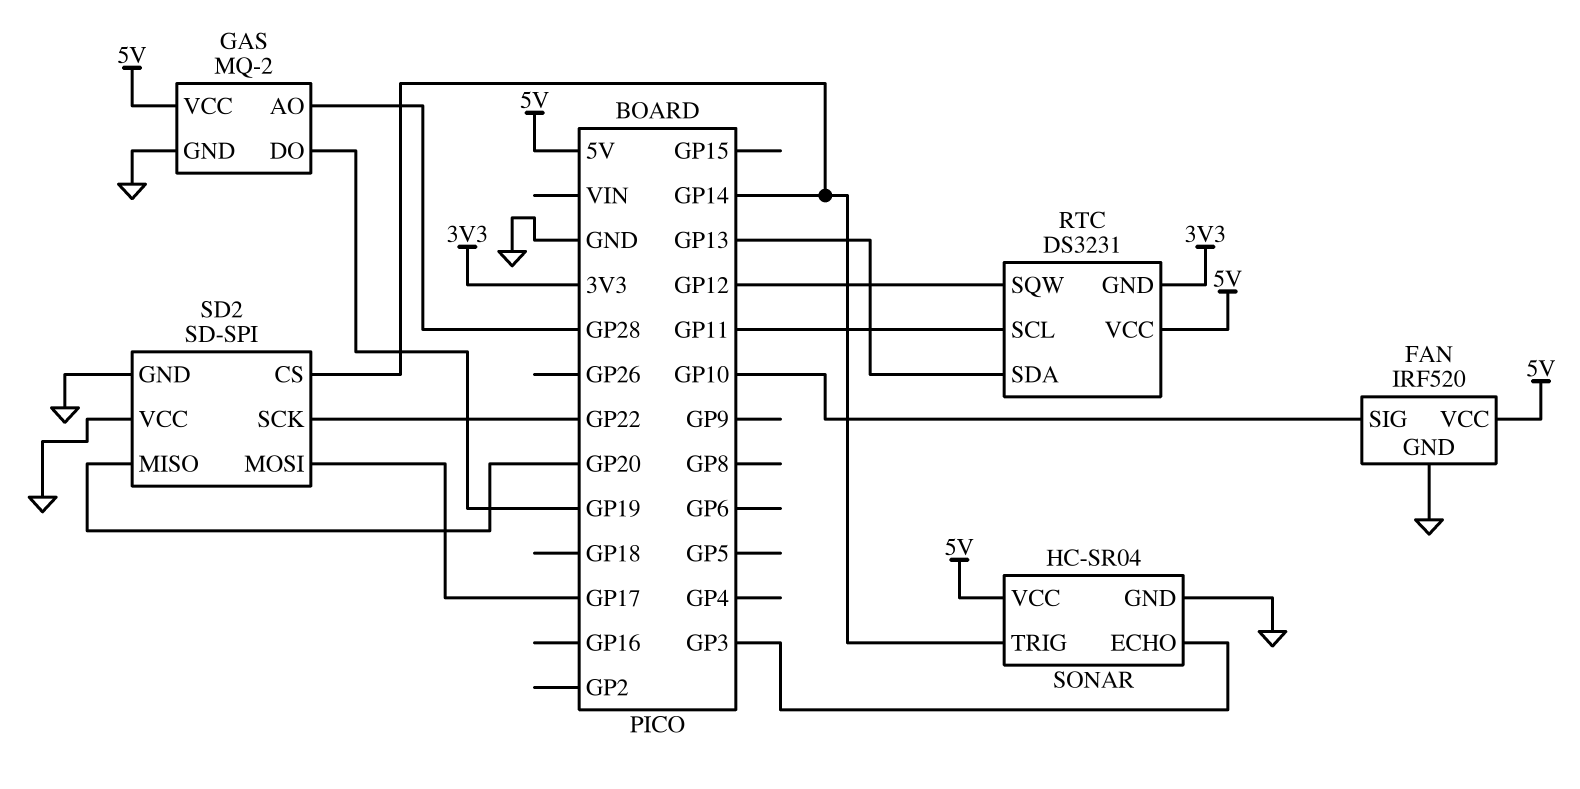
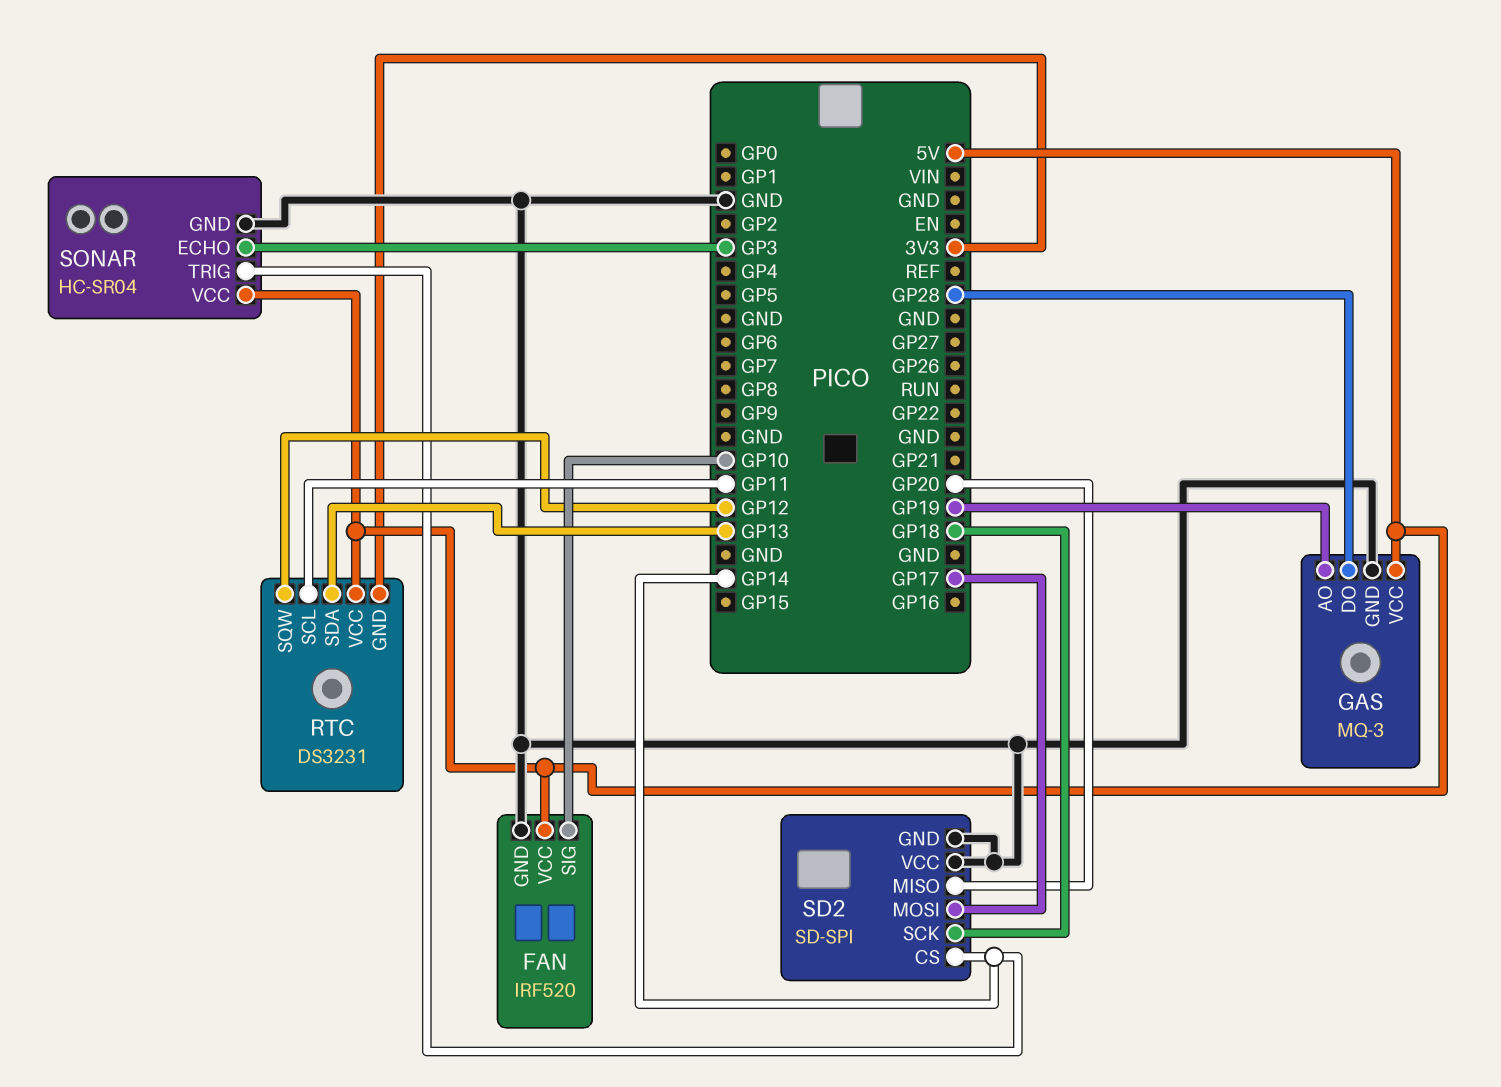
GAS: MQ-2 -> MQ-3
GAS pin AO: GP28 -> GP19
GAS pin DO: GP19 -> GP28
SD2 pin SCK: GP22 -> GP18

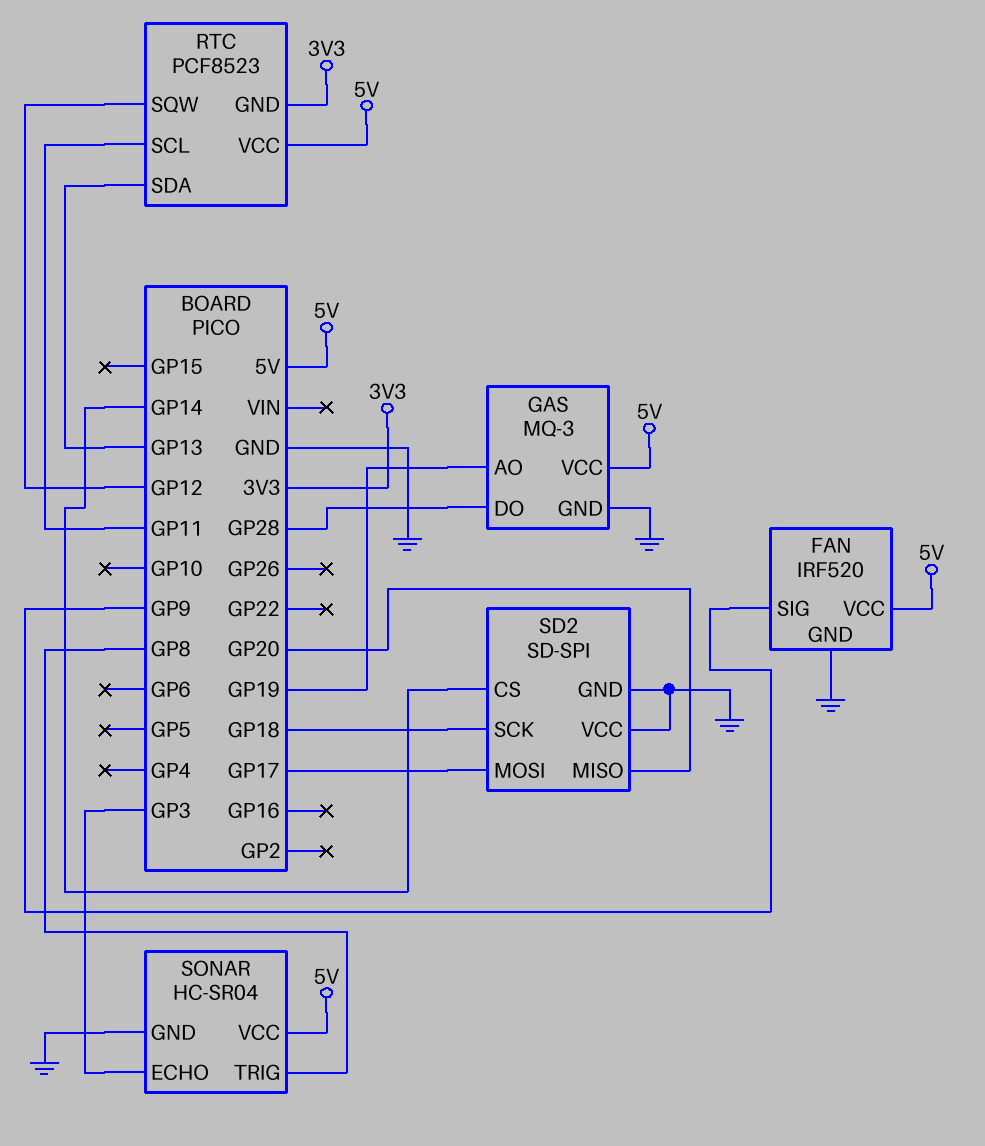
FAN pin SIG: GP10 -> GP9
RTC: DS3231 -> PCF8523
SONAR pin TRIG: GP14 -> GP8

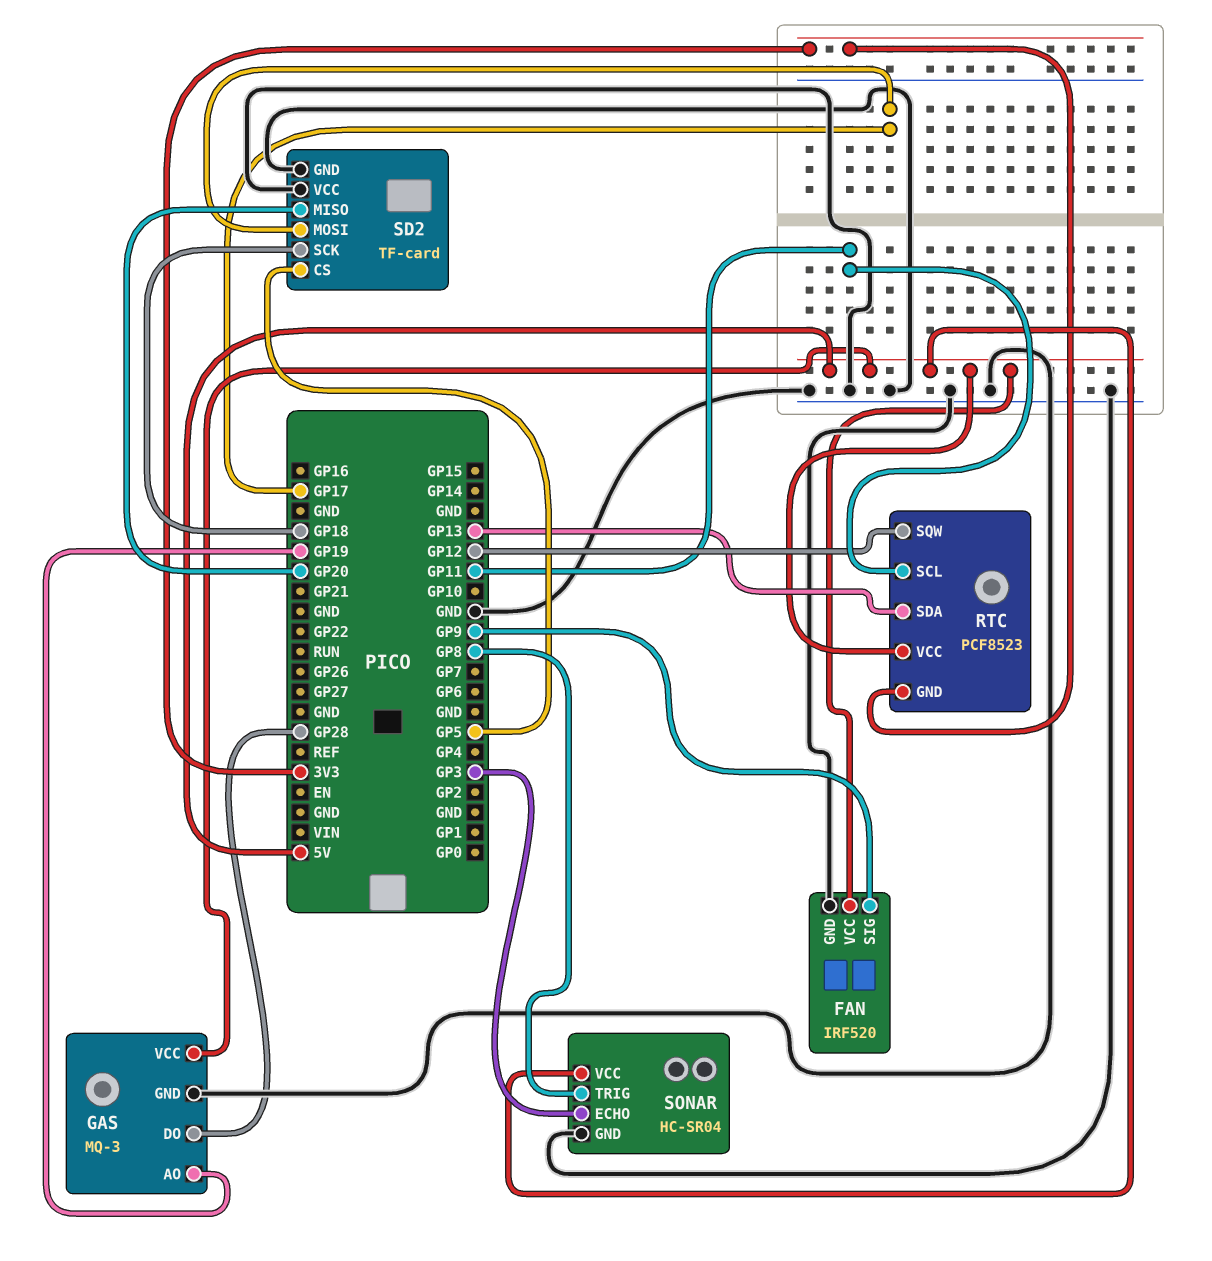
SD2: SD-SPI -> TF-card
SD2 pin CS: GP14 -> GP5

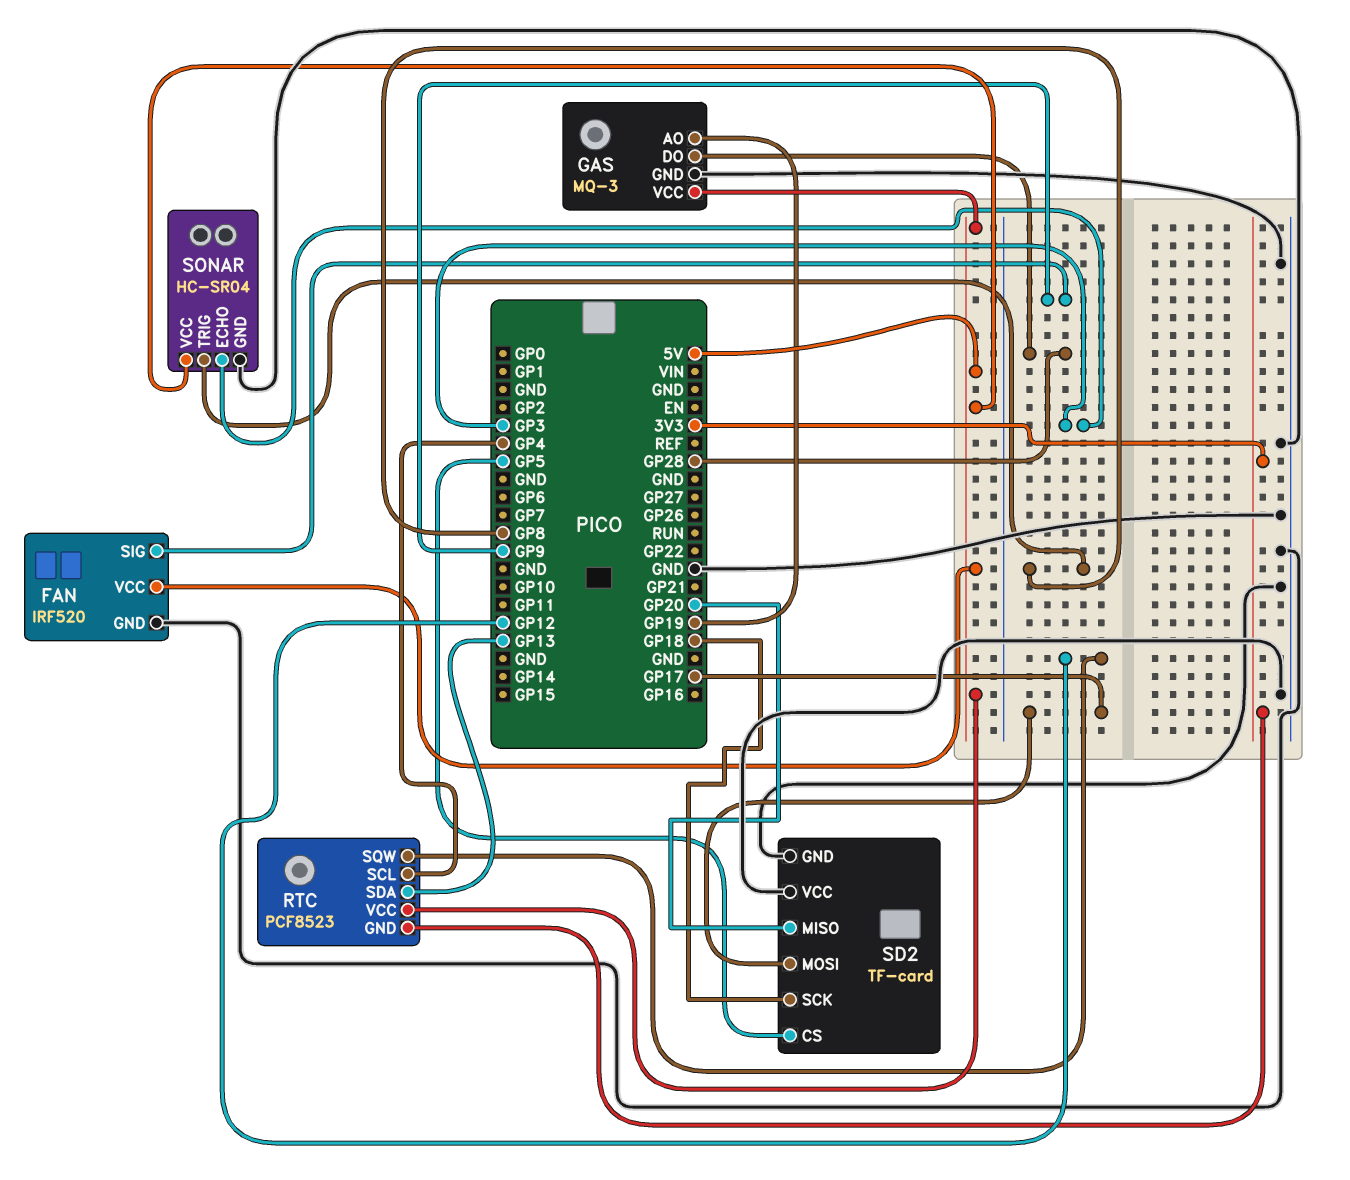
RTC pin SCL: GP11 -> GP4

